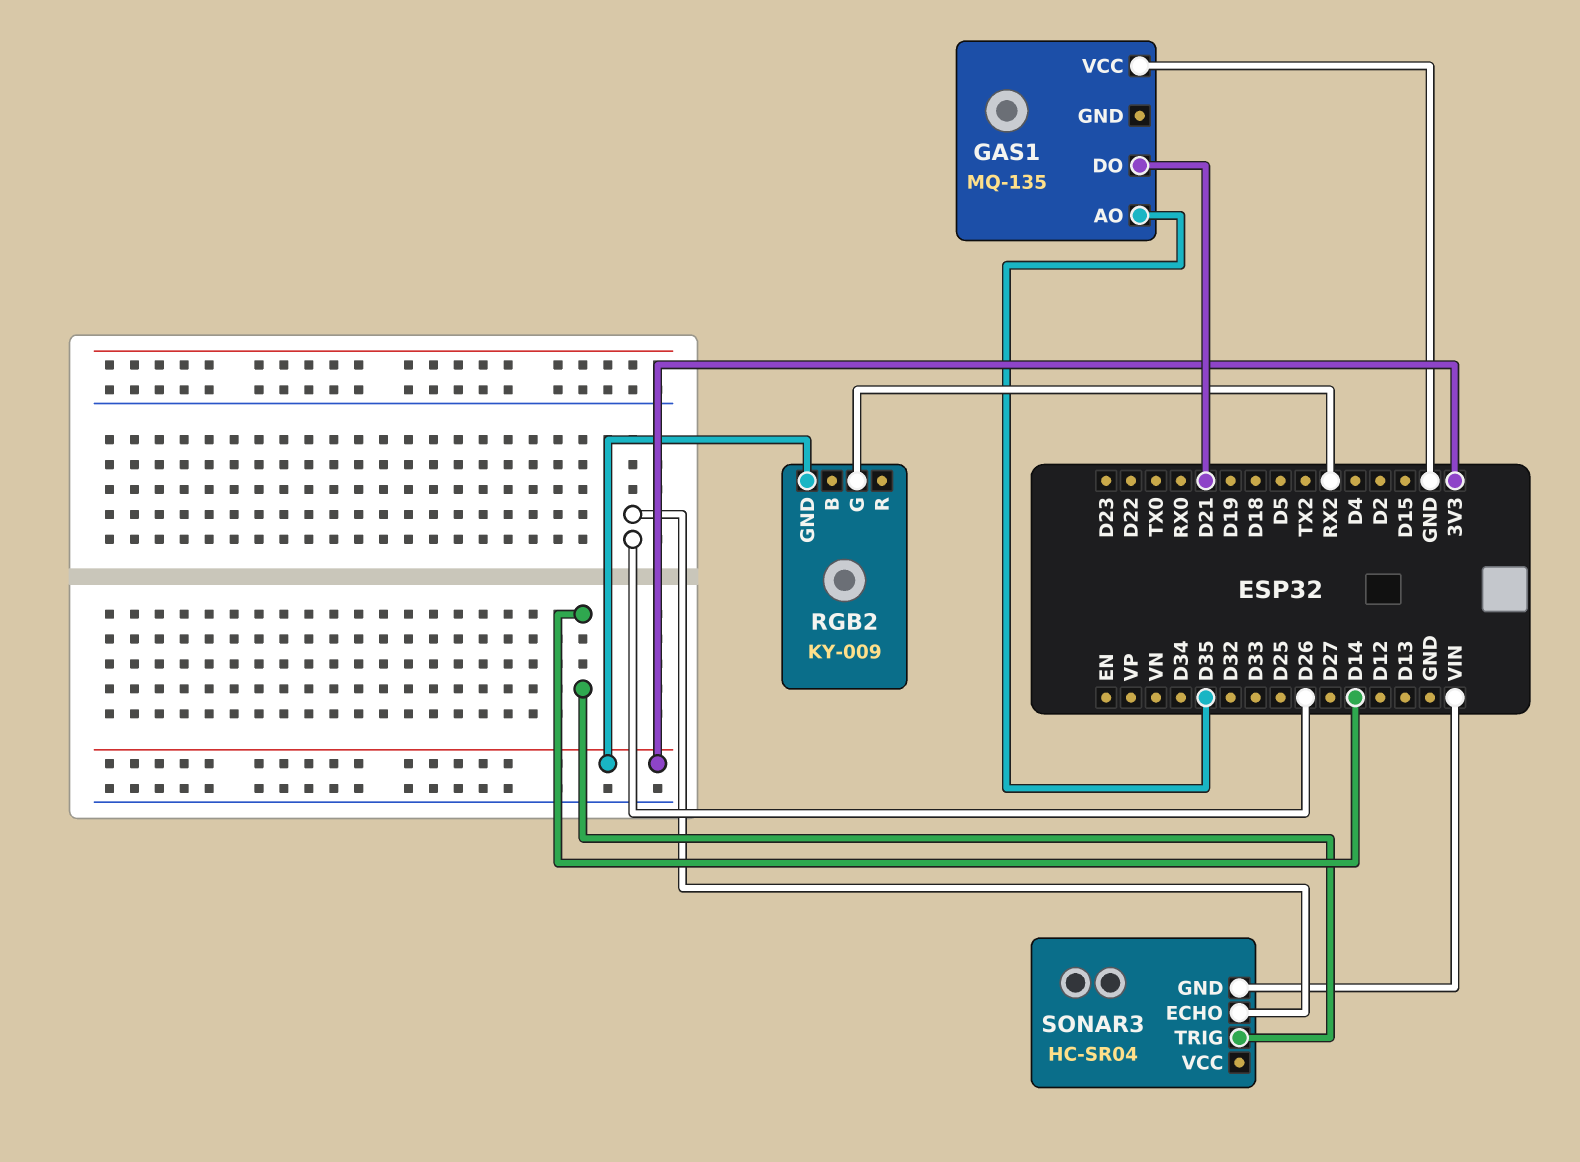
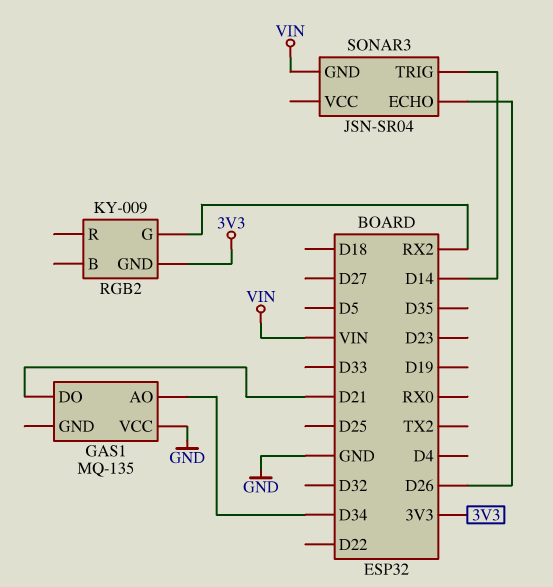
GAS1 pin AO: D35 -> D34
SONAR3: HC-SR04 -> JSN-SR04

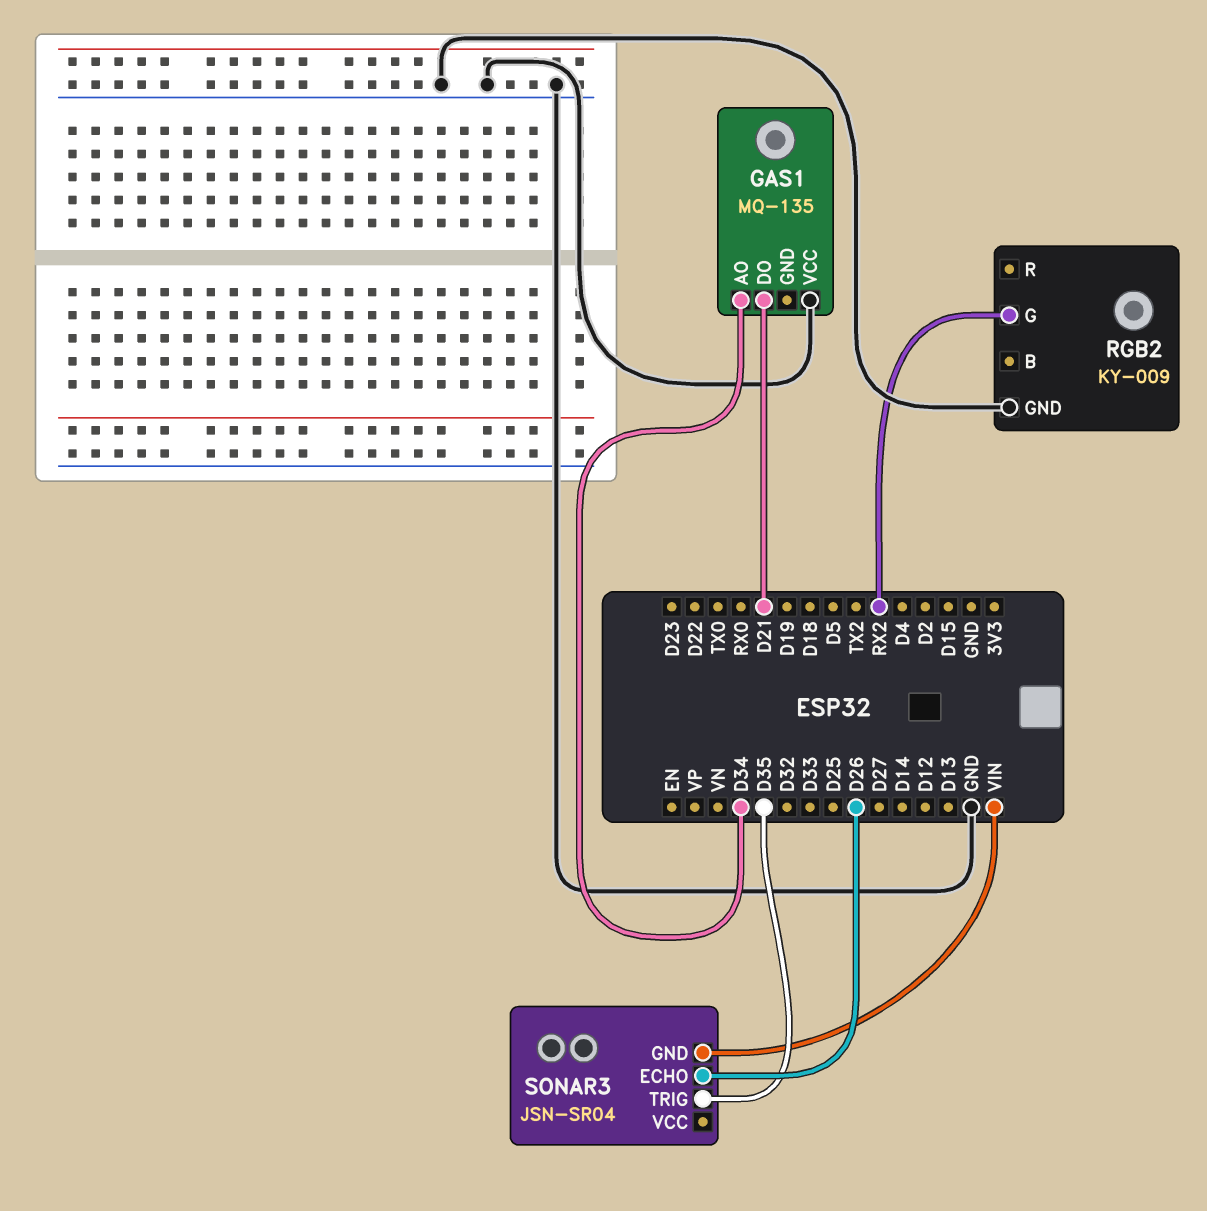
RGB2 pin GND: 3V3 -> GND
SONAR3 pin TRIG: D14 -> D35

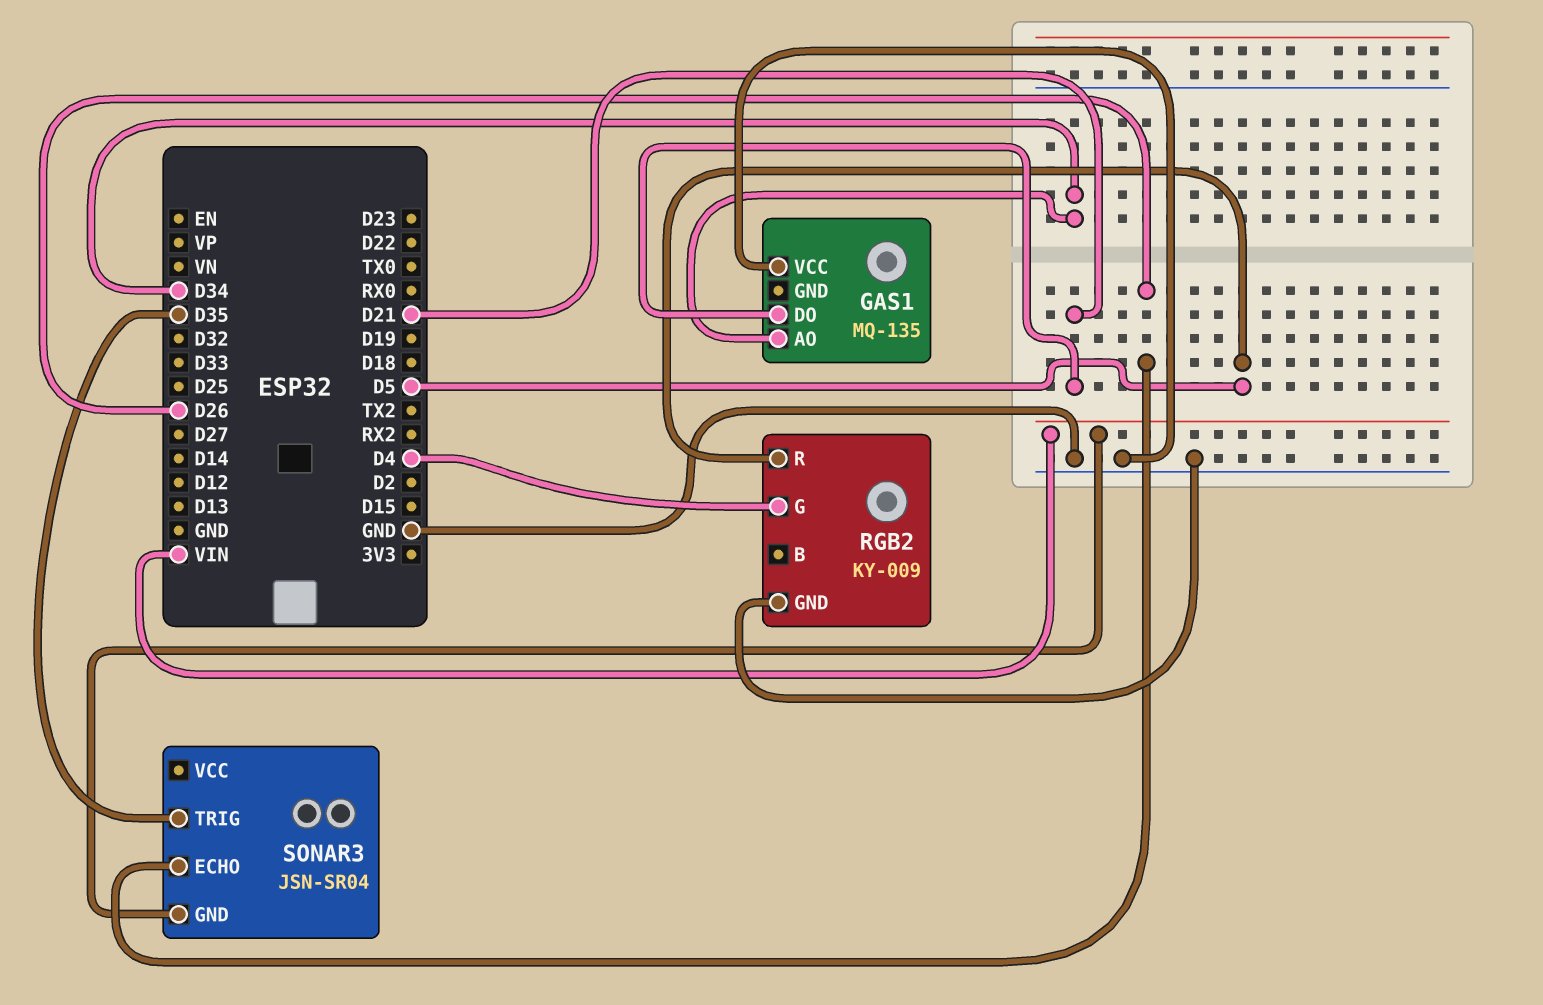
RGB2 pin G: RX2 -> D4
RGB2 pin R: none -> D5

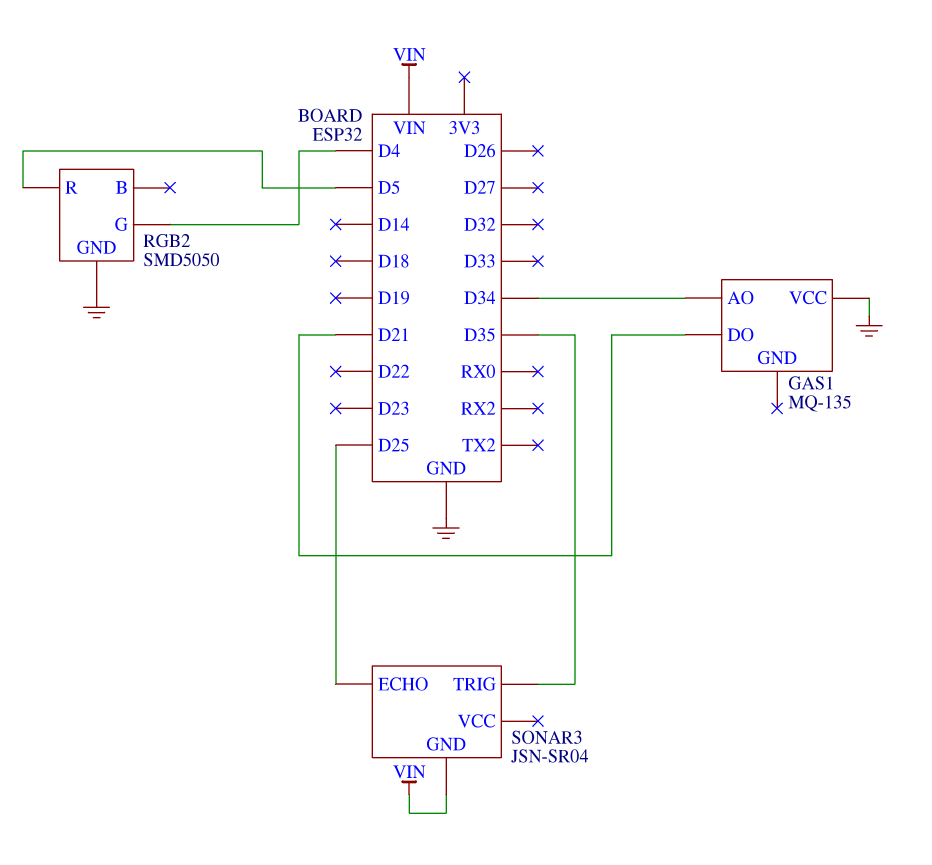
RGB2: KY-009 -> SMD5050
SONAR3 pin ECHO: D26 -> D25

